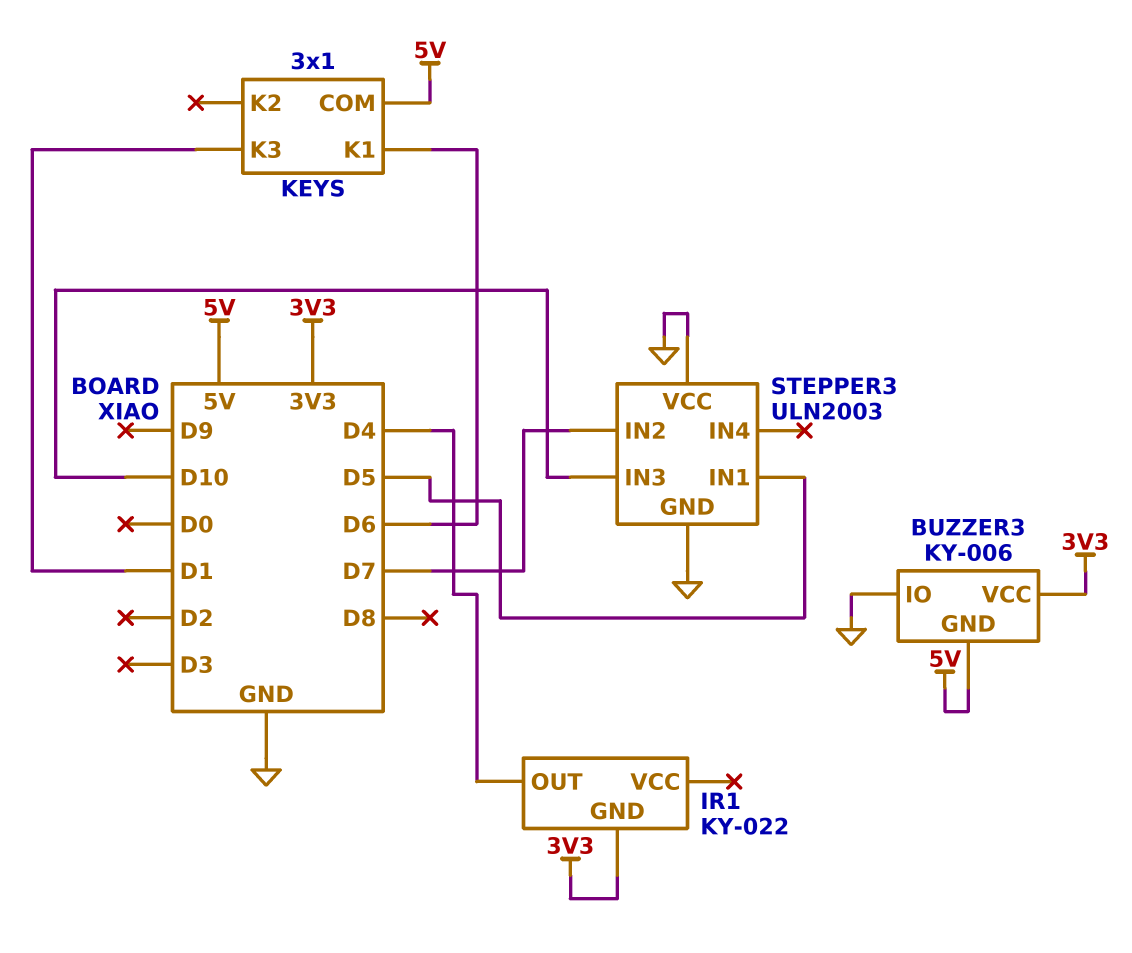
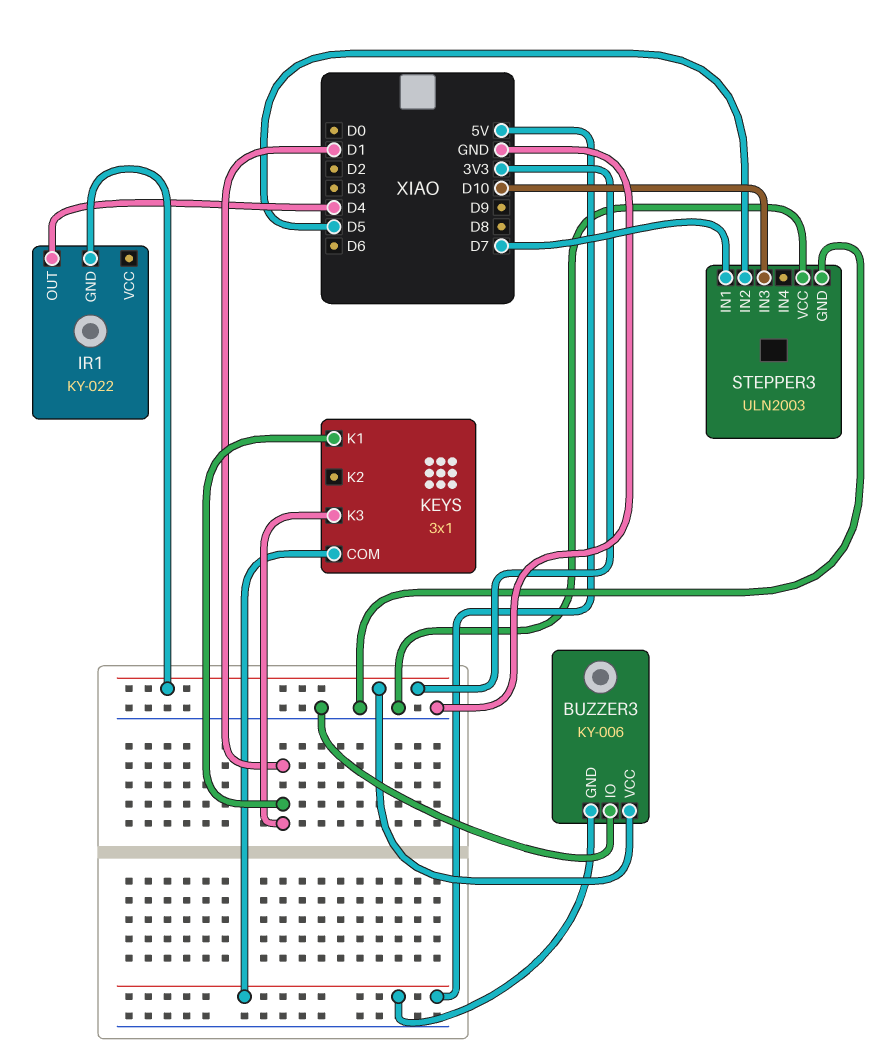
KEYS pin K1: D6 -> D1
STEPPER3 pin IN1: D5 -> D7
STEPPER3 pin IN2: D7 -> D5

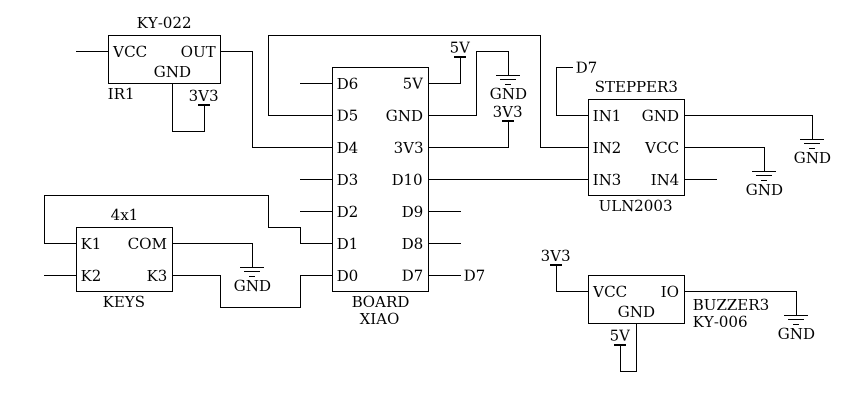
KEYS: 3x1 -> 4x1
KEYS pin COM: 5V -> GND
KEYS pin K3: D1 -> D0

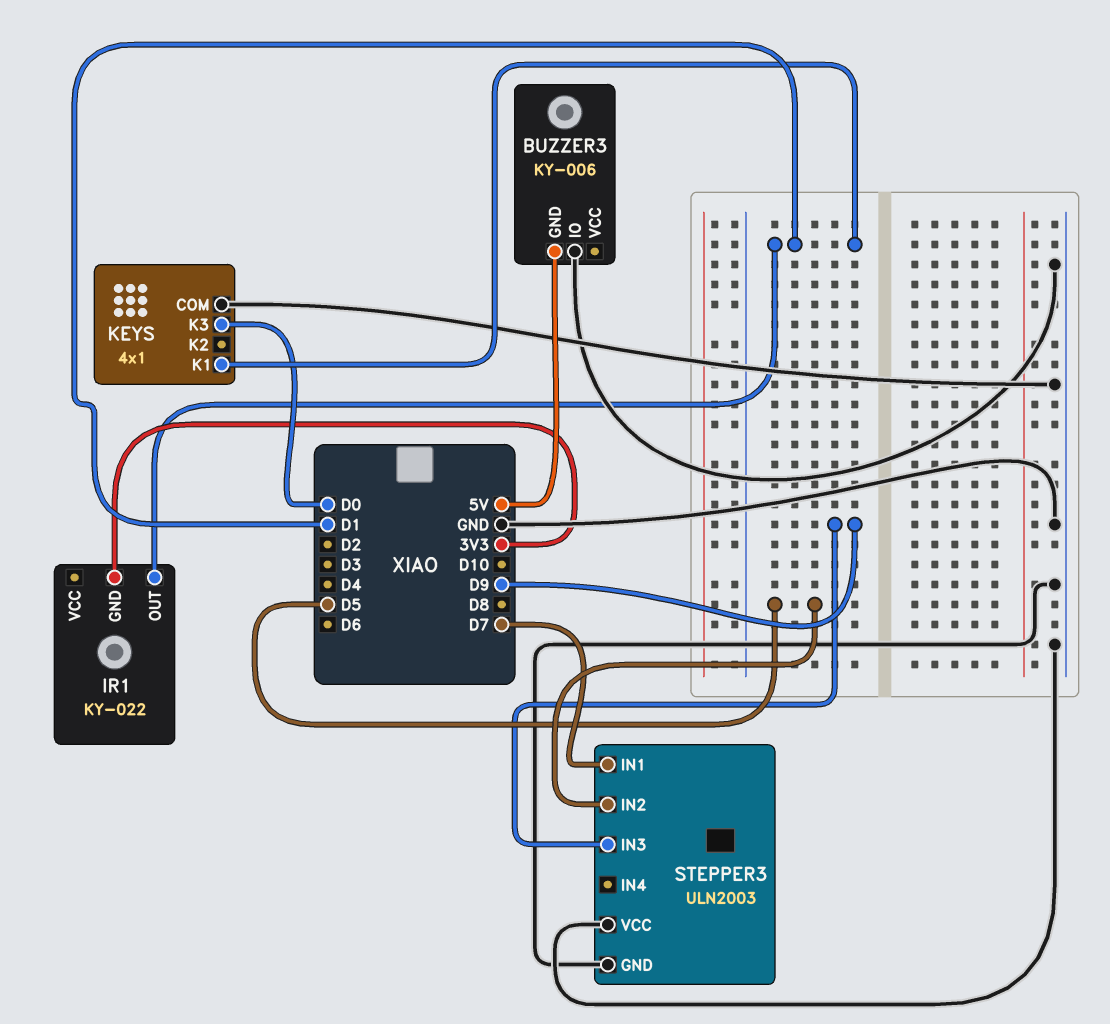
BUZZER3 pin VCC: 3V3 -> none
IR1 pin OUT: D4 -> D1
STEPPER3 pin IN3: D10 -> D9

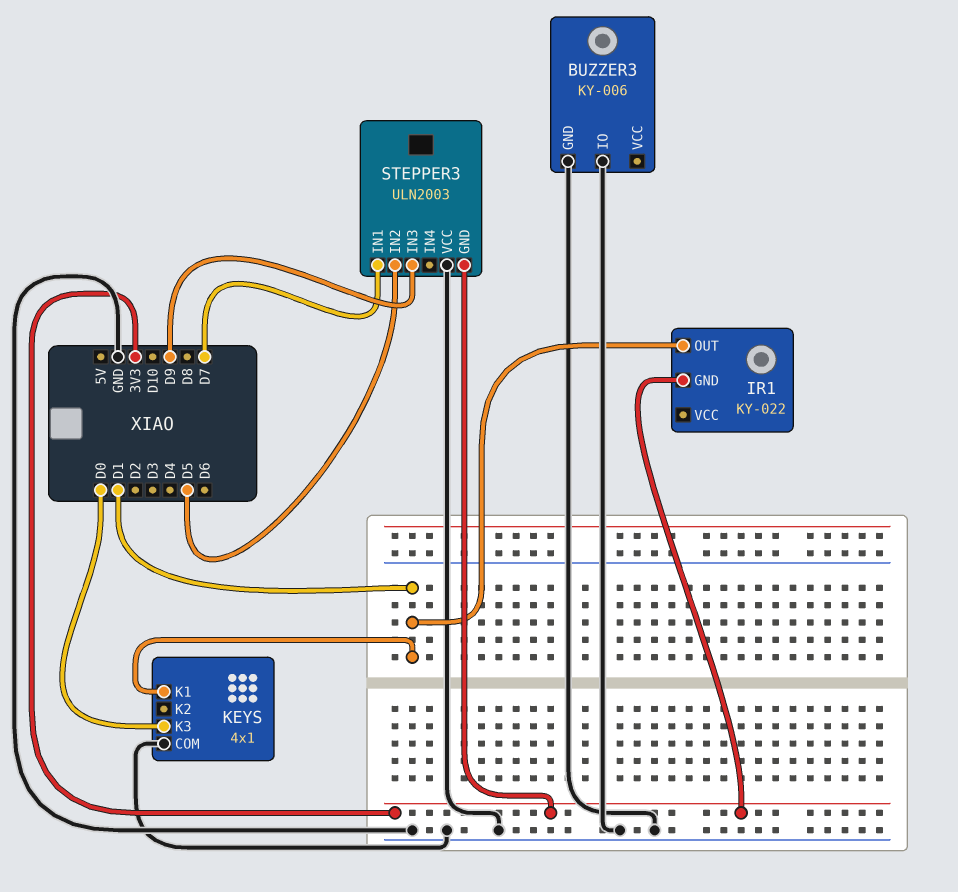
BUZZER3 pin GND: 5V -> GND
STEPPER3 pin GND: GND -> 3V3

